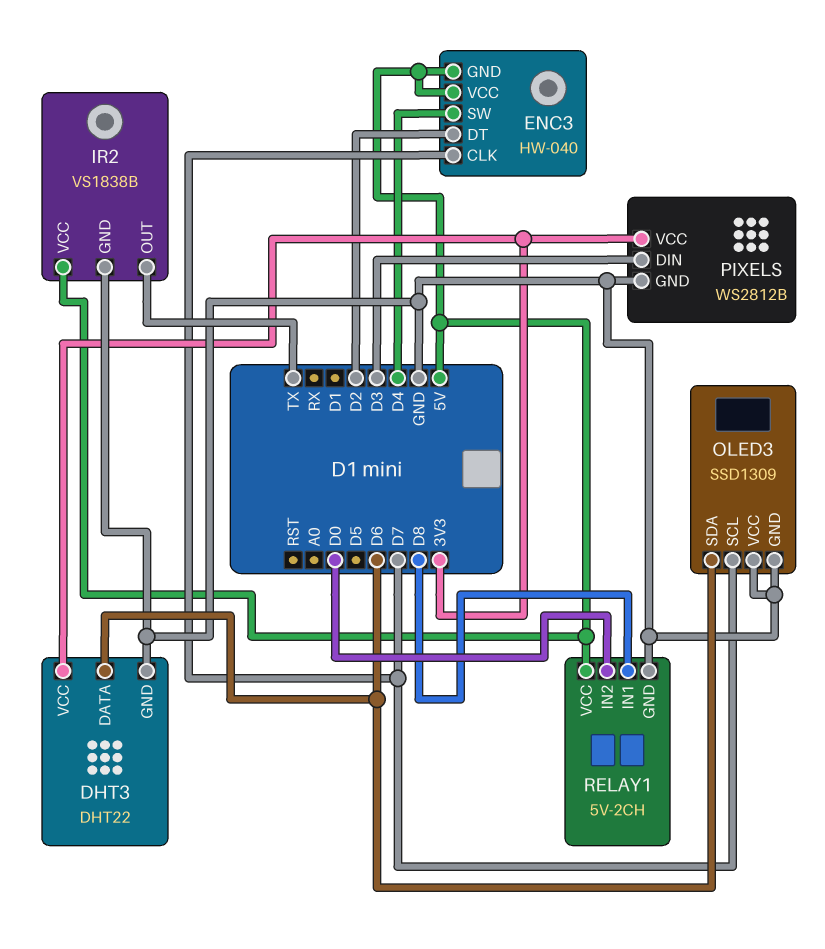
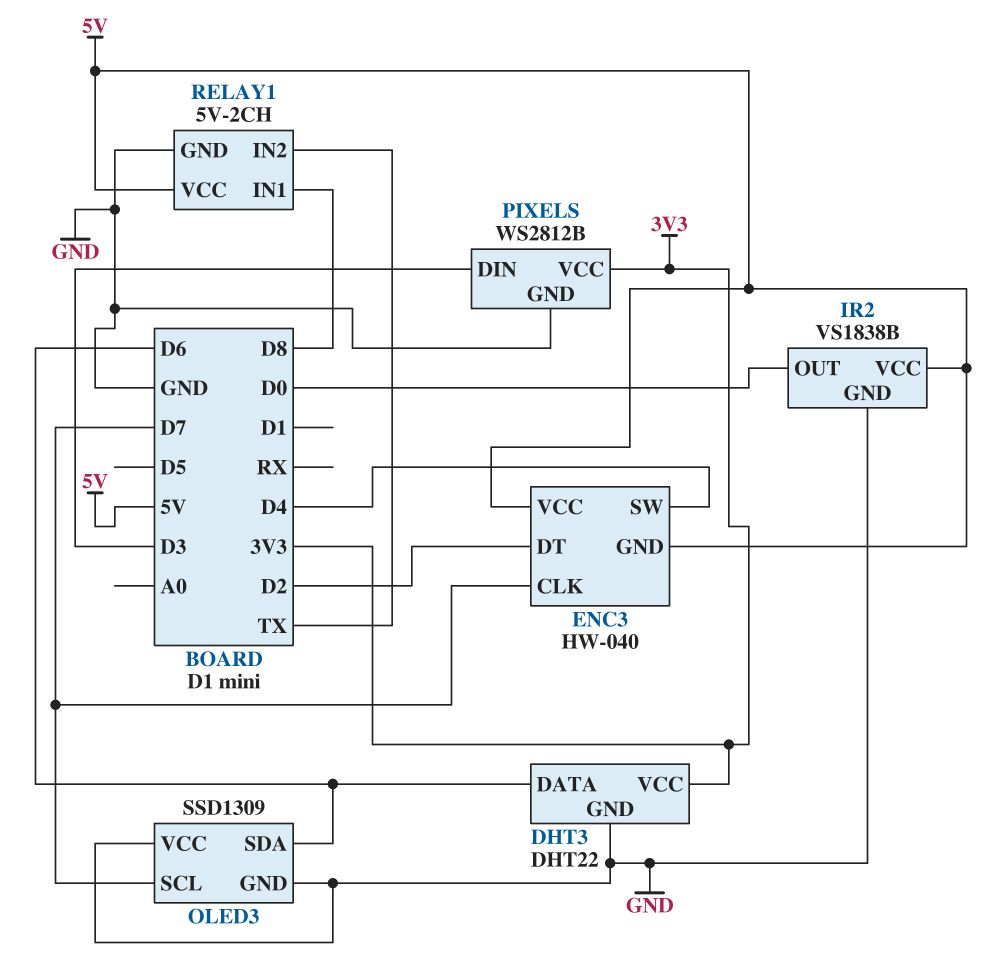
IR2 pin OUT: TX -> D0
RELAY1 pin IN2: D0 -> TX

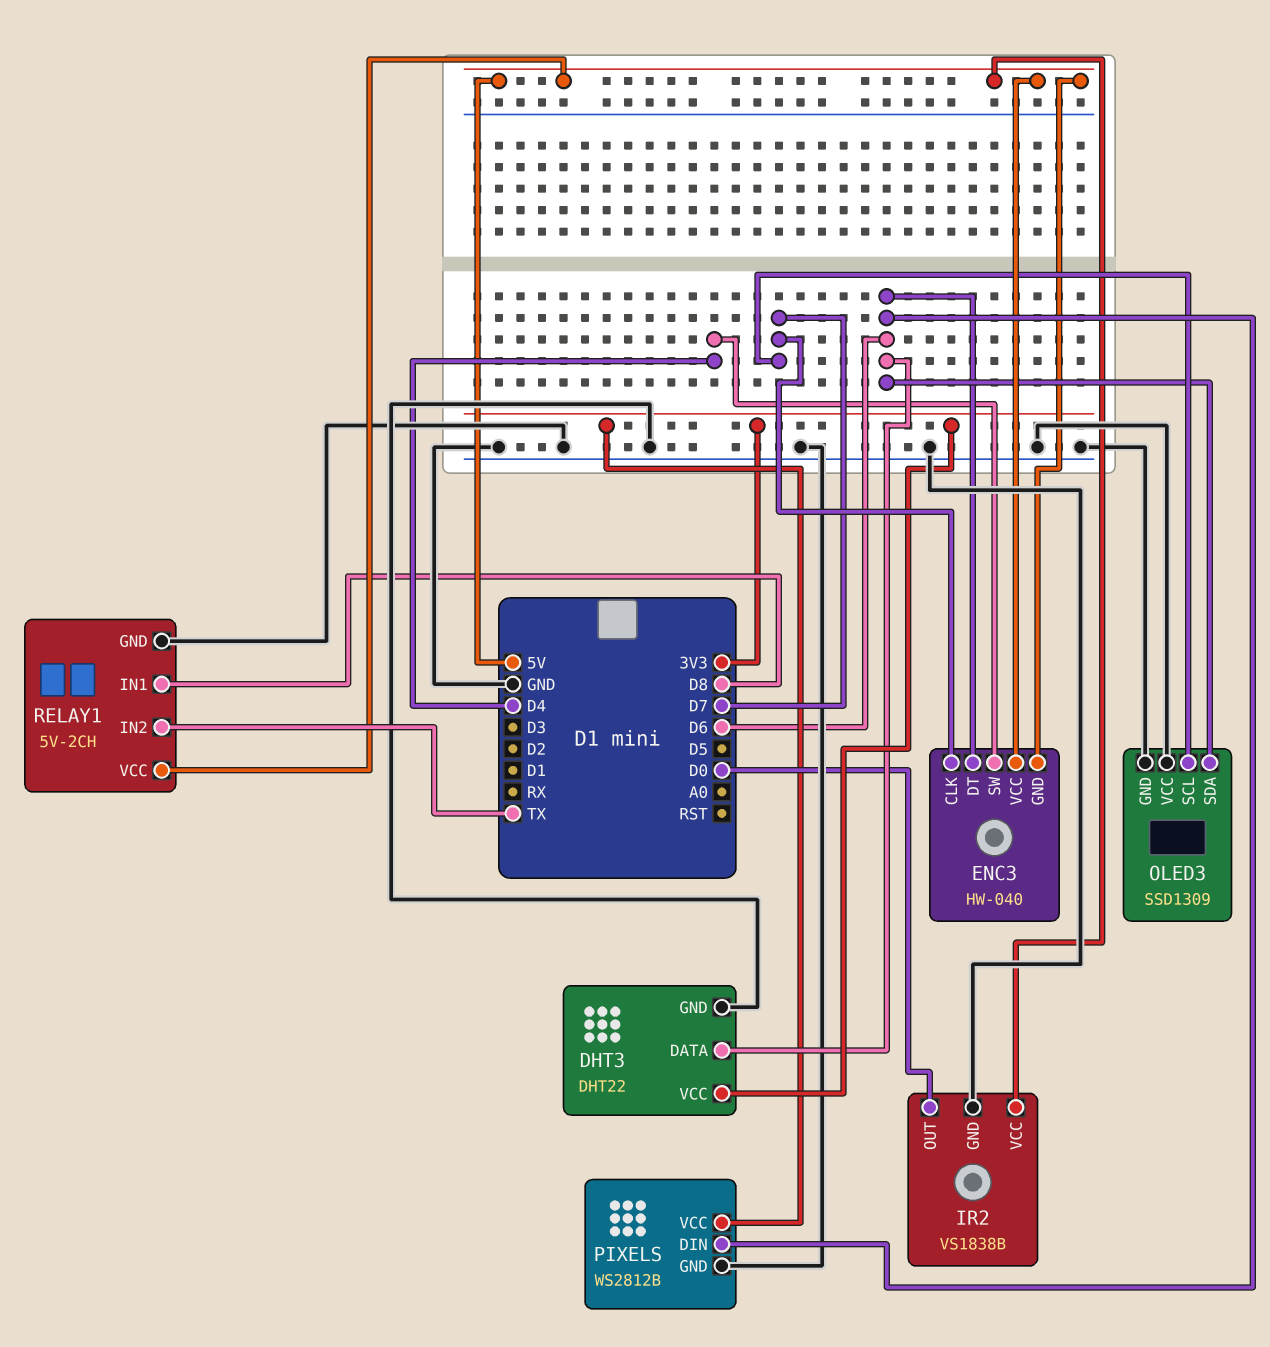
ENC3 pin DT: D2 -> D6
PIXELS pin DIN: D3 -> D6

